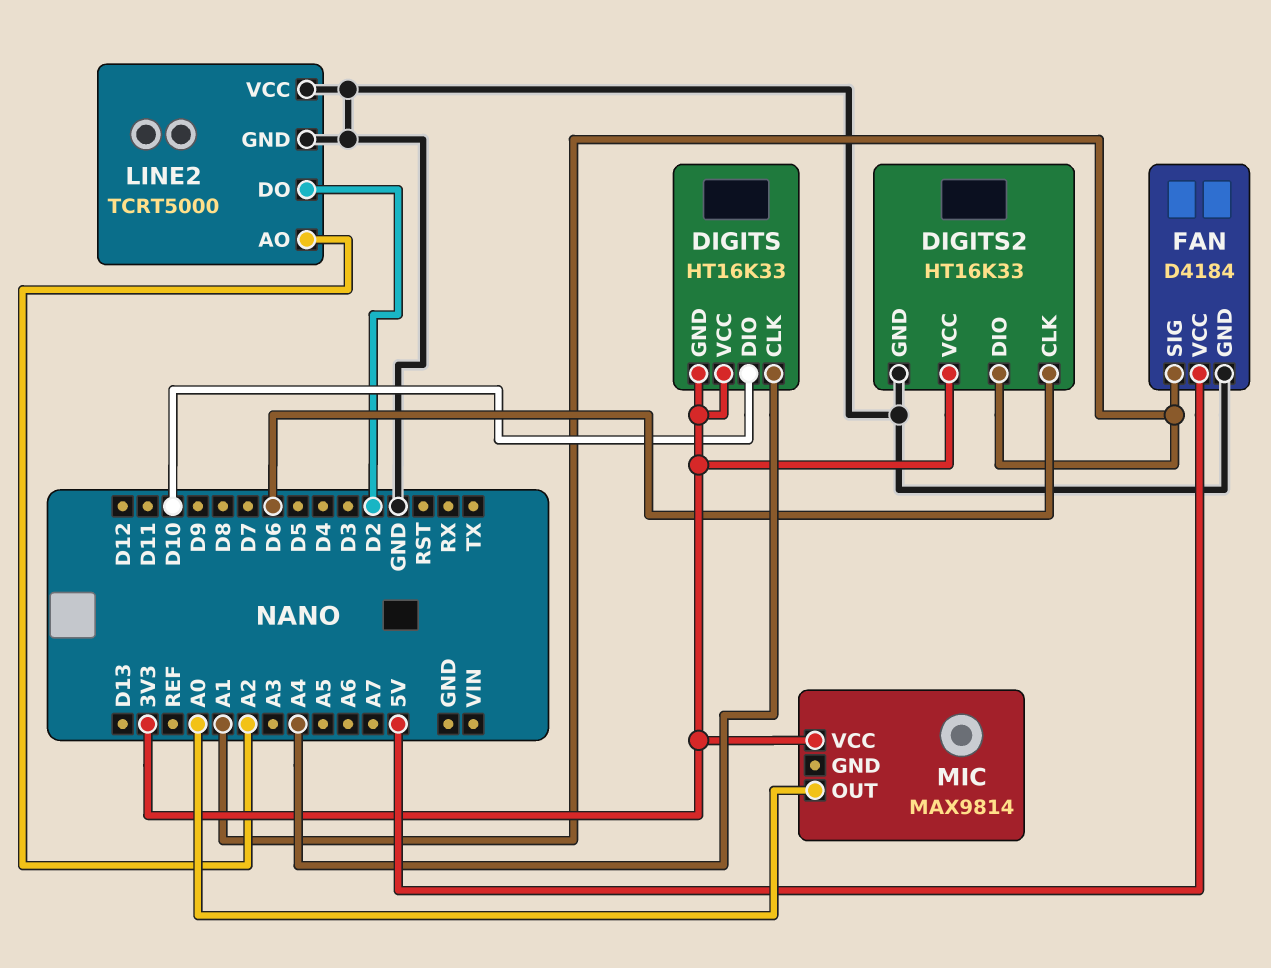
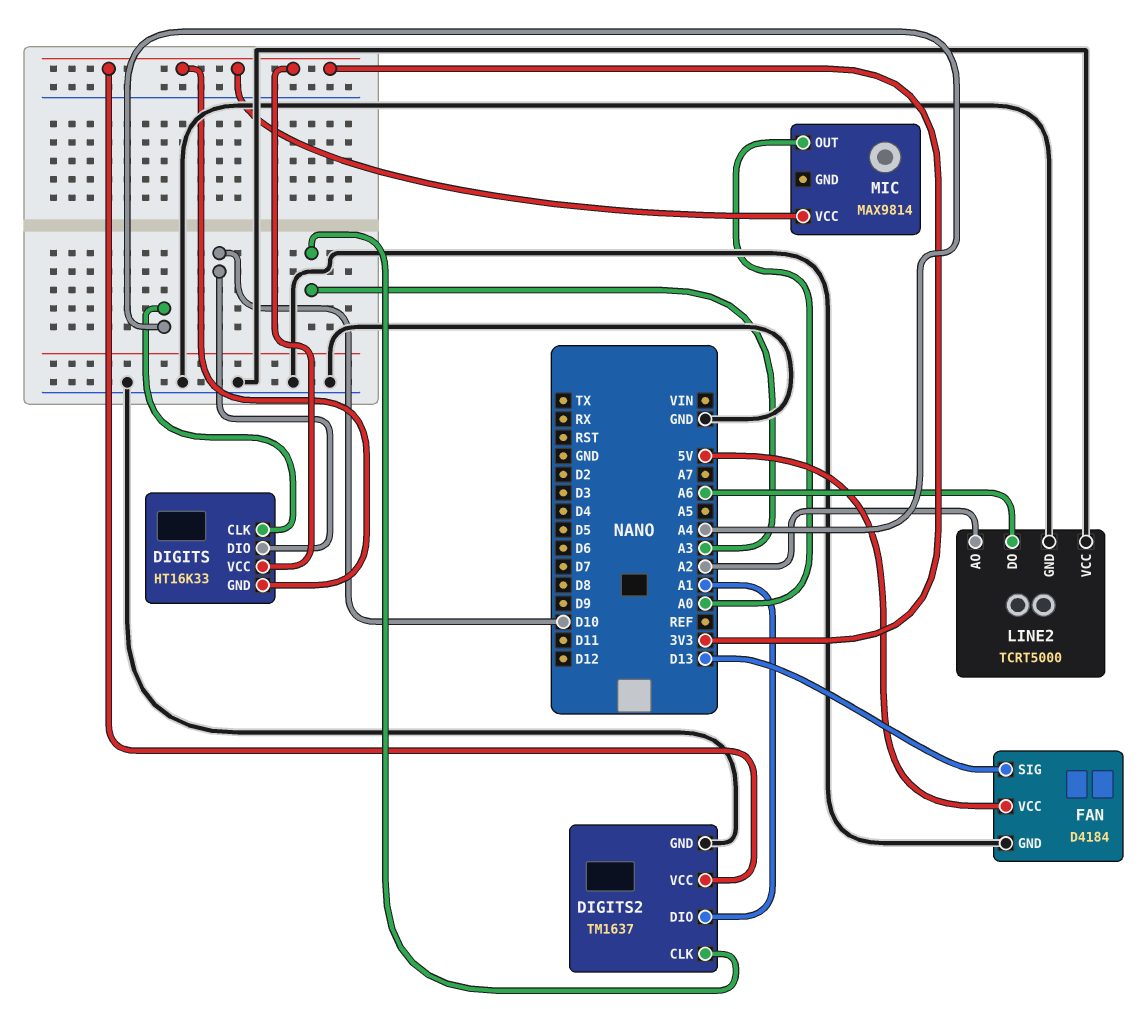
DIGITS2: HT16K33 -> TM1637
DIGITS2 pin CLK: D6 -> A3
FAN pin SIG: A1 -> D13
LINE2 pin DO: D2 -> A6

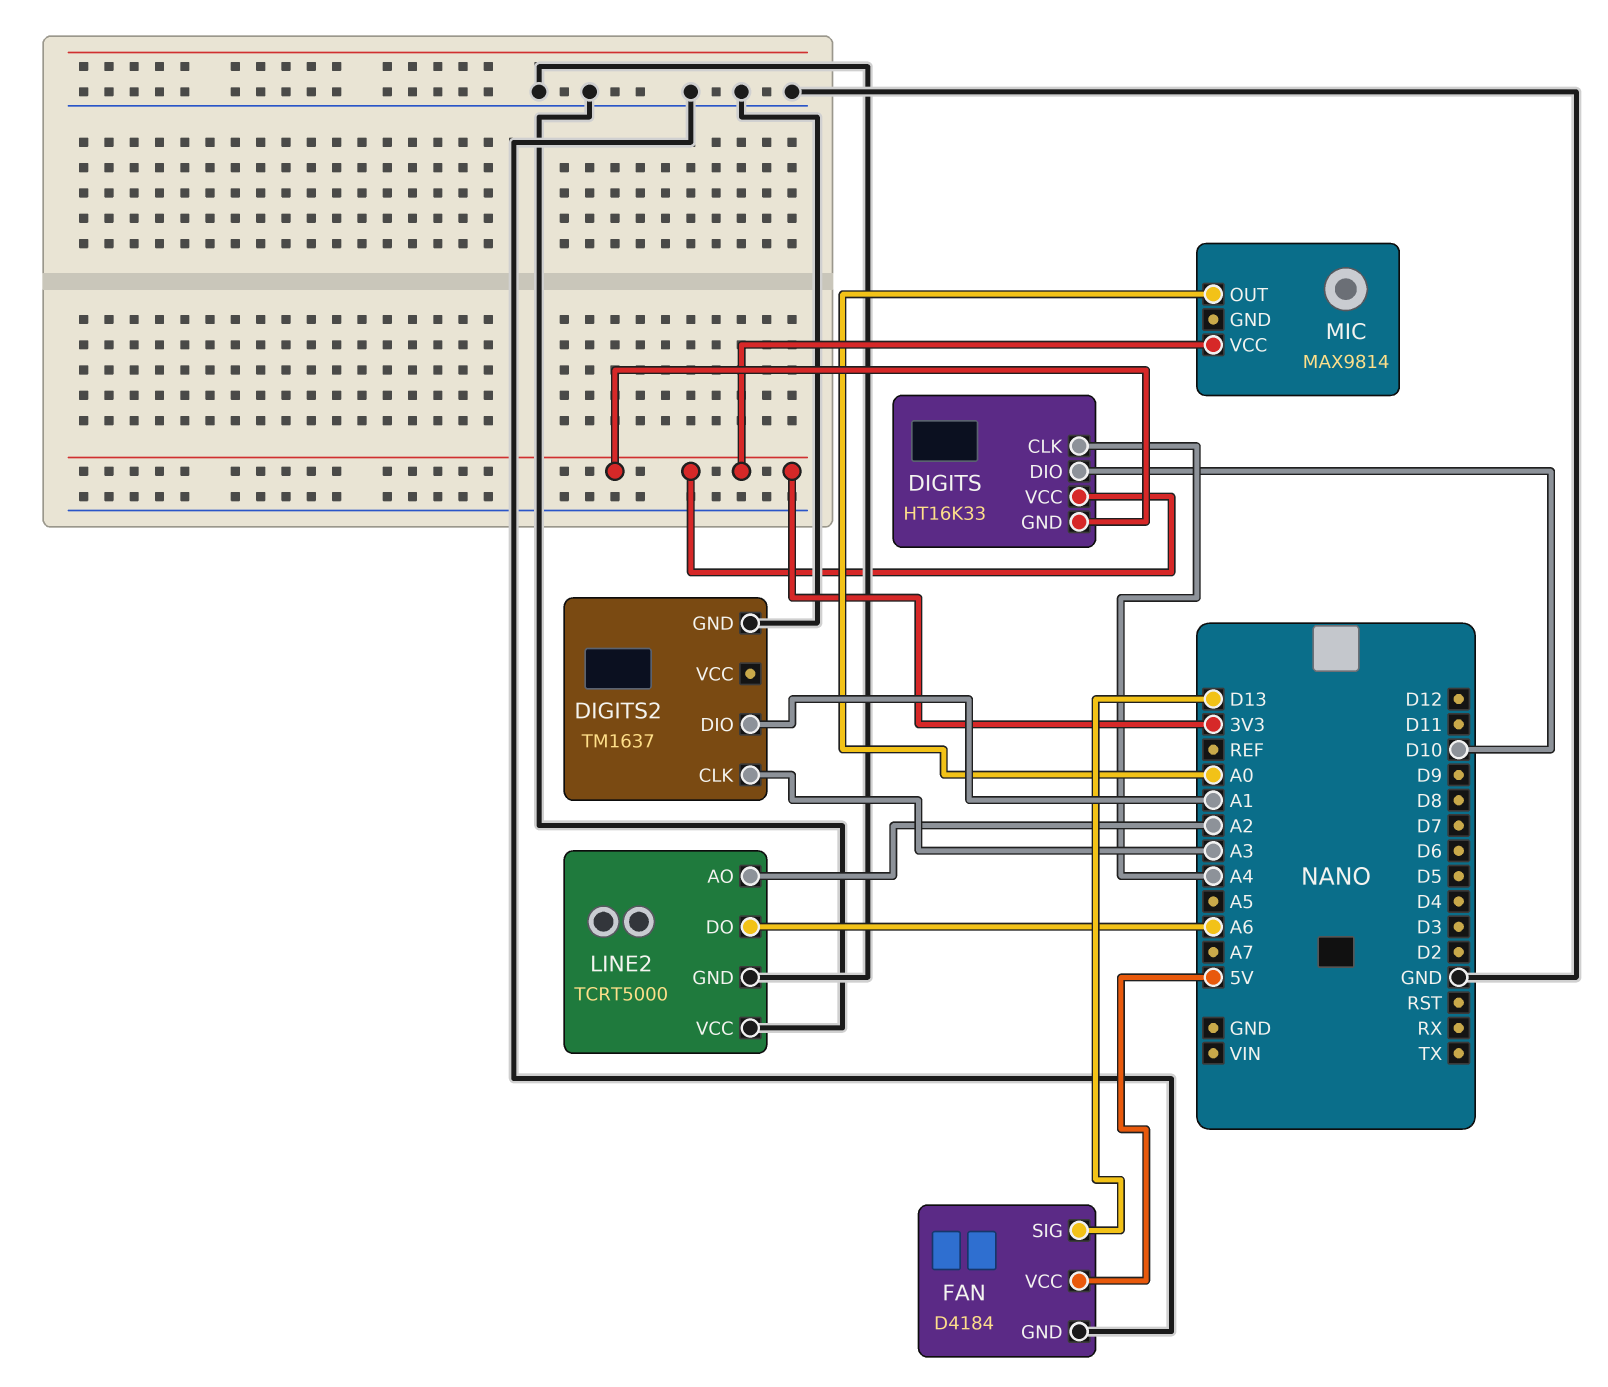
DIGITS2 pin VCC: 3V3 -> none

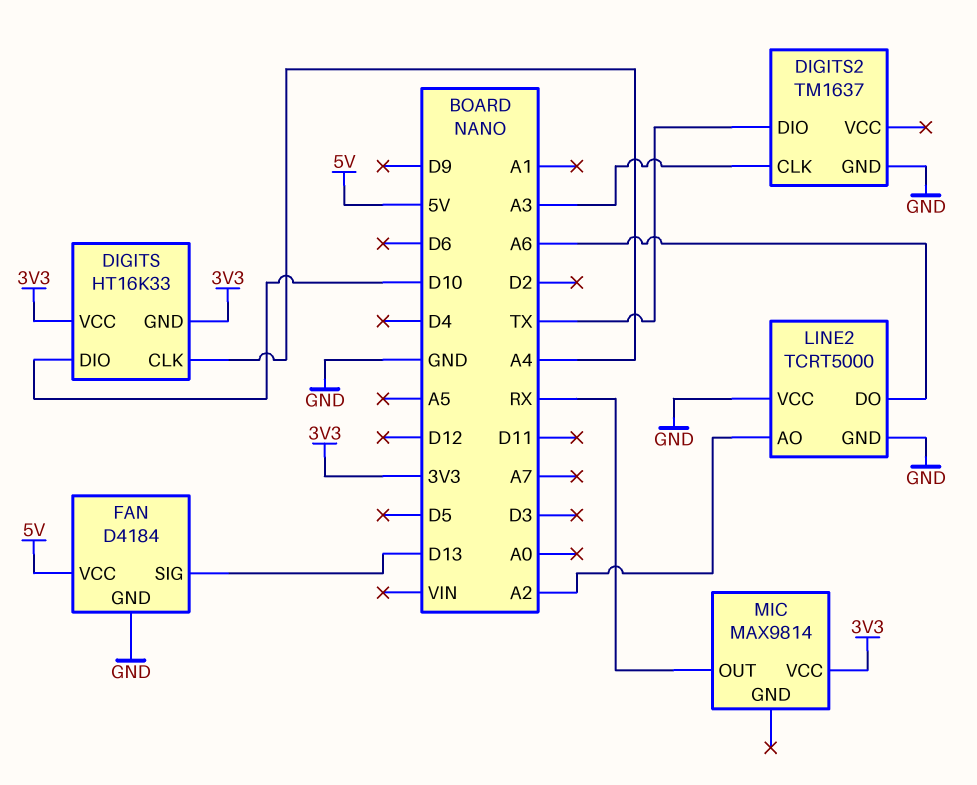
DIGITS2 pin DIO: A1 -> TX
MIC pin OUT: A0 -> RX

